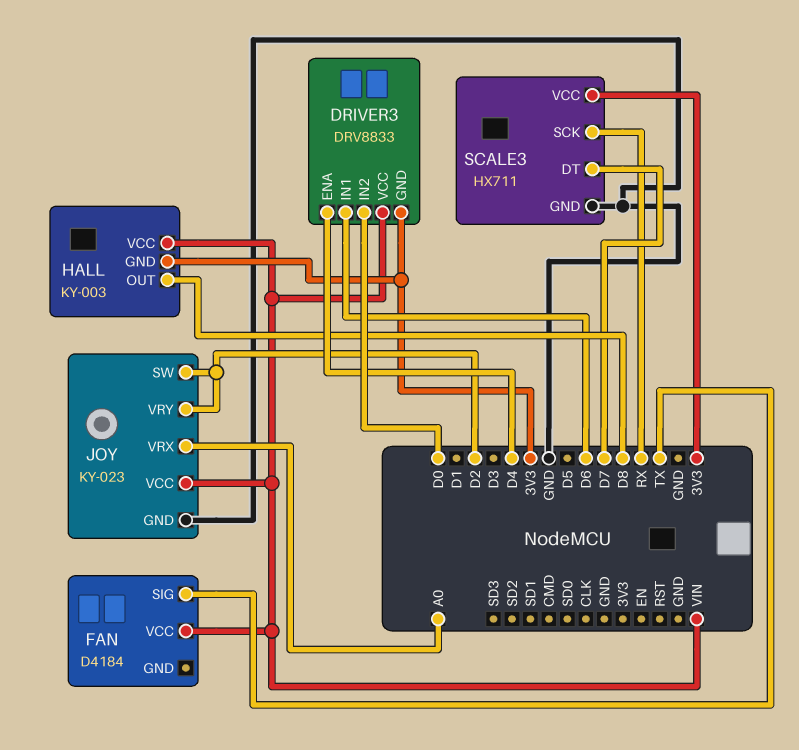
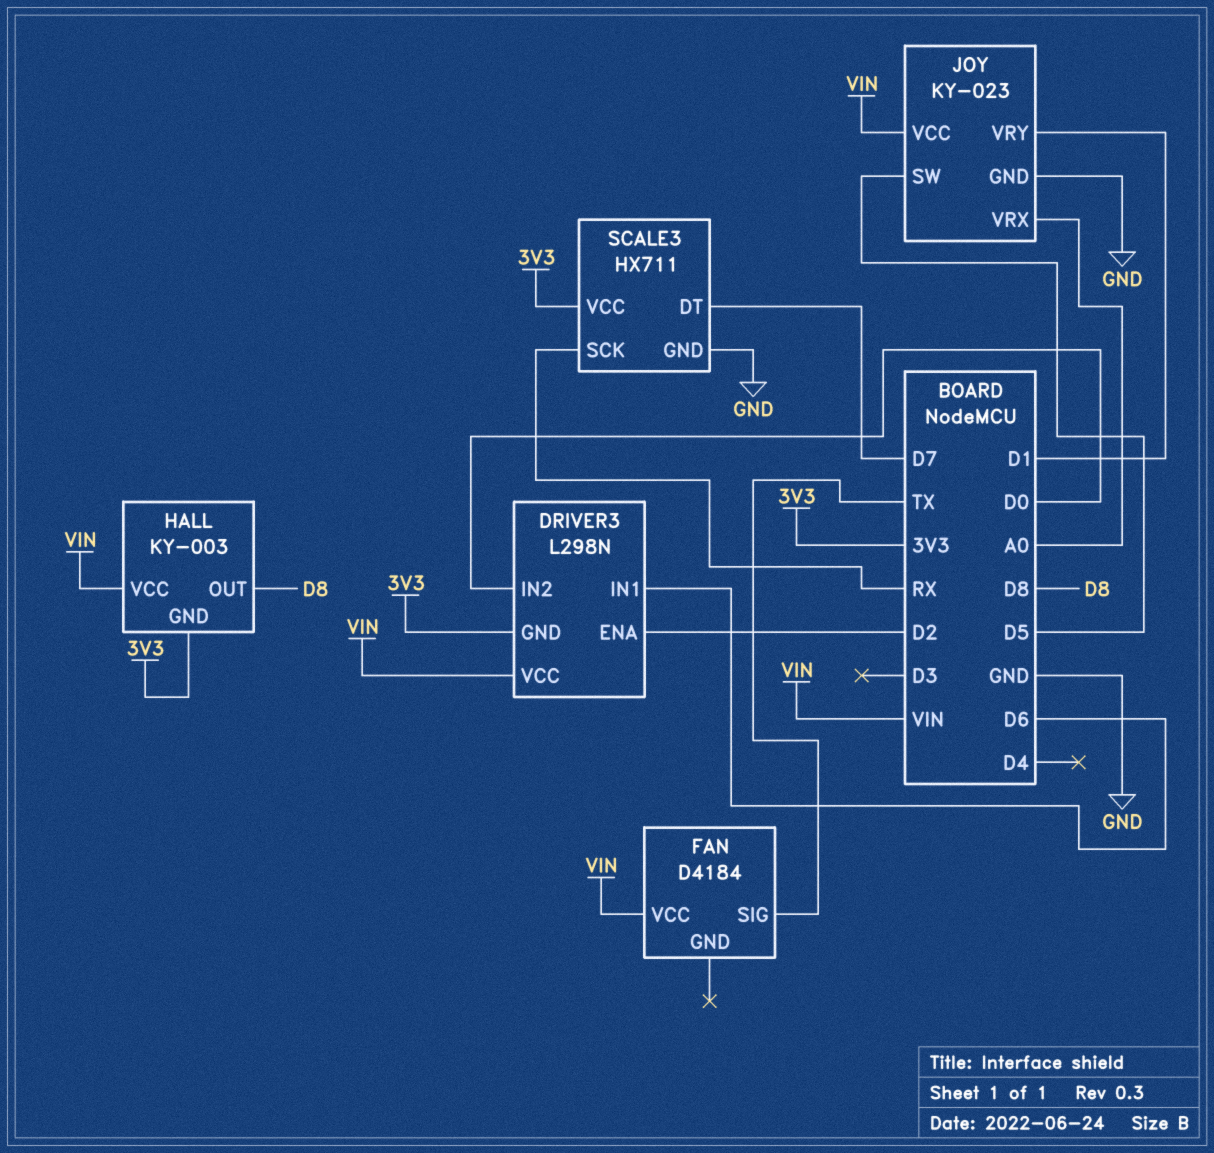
DRIVER3: DRV8833 -> L298N
DRIVER3 pin ENA: D4 -> D2
JOY pin SW: D2 -> D5
JOY pin VRY: D2 -> D1

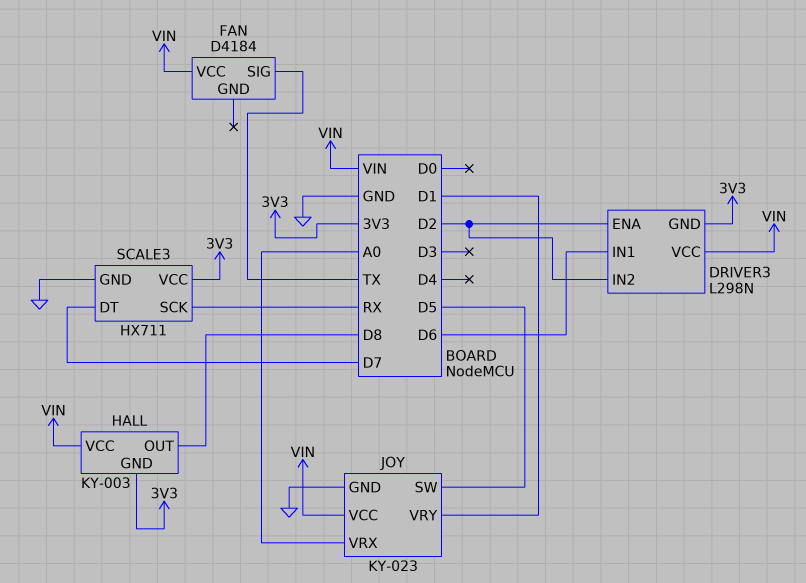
DRIVER3 pin IN2: D0 -> D2

